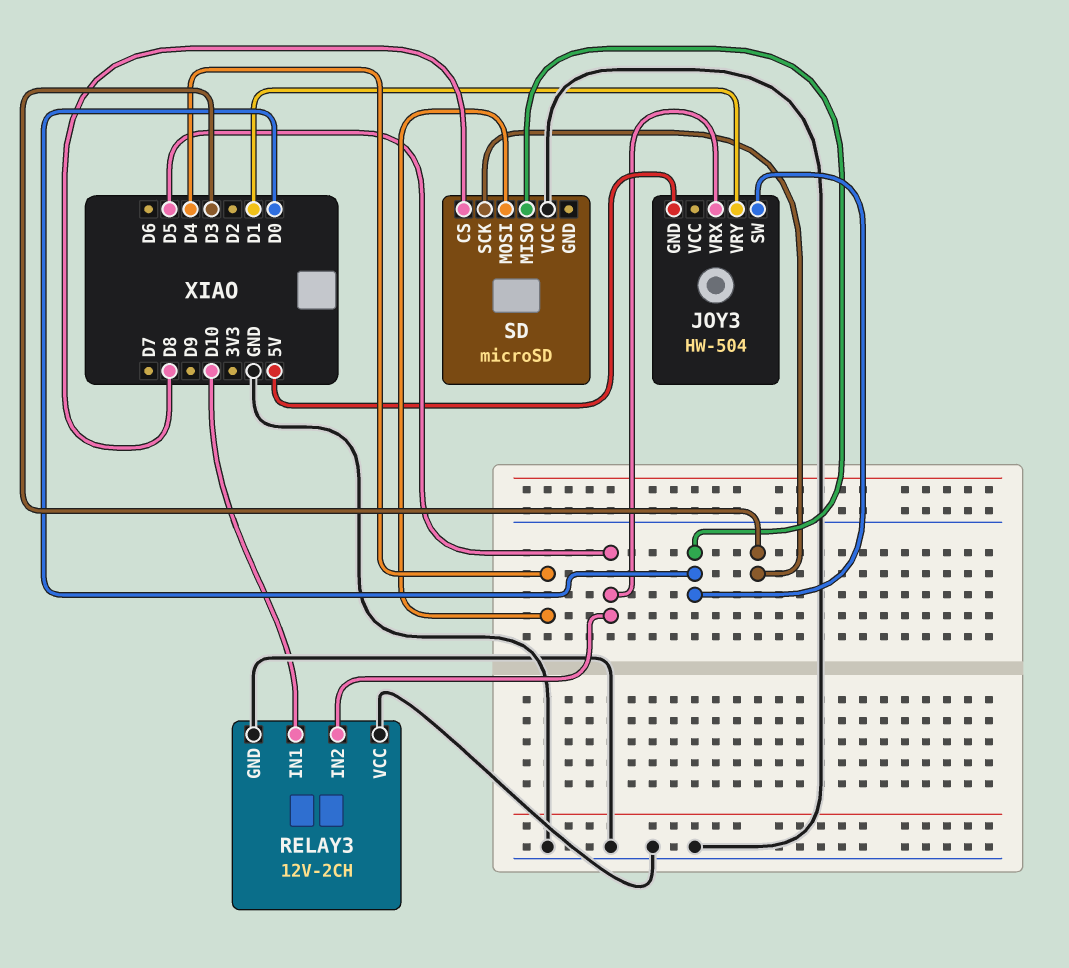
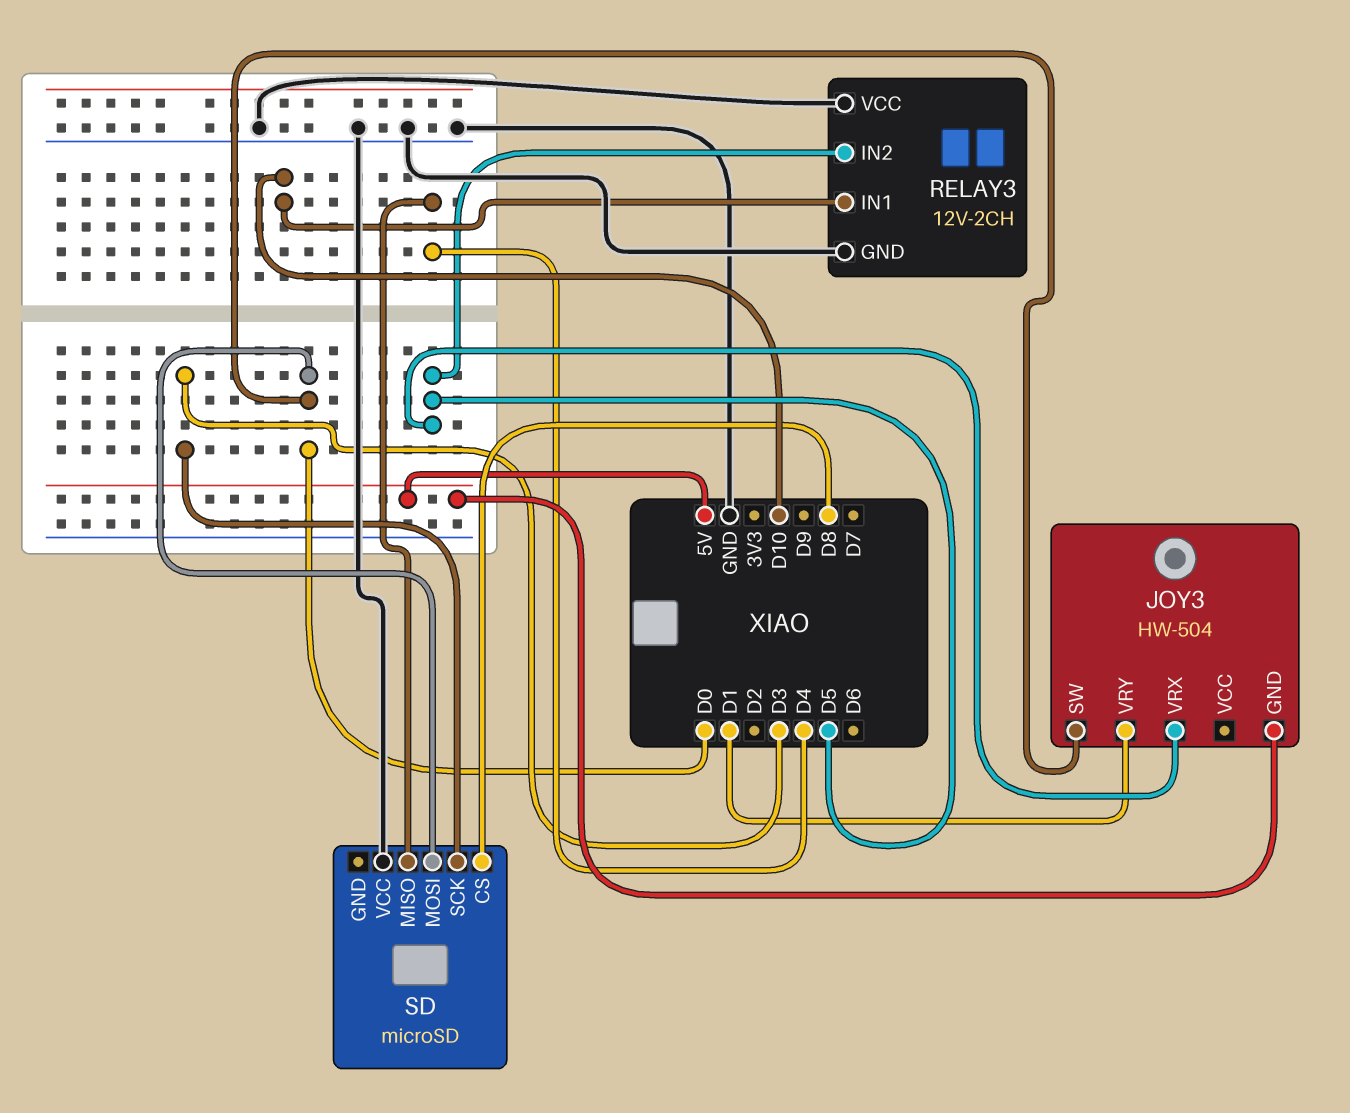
SD pin MISO: D0 -> D4
SD pin MOSI: D4 -> D0

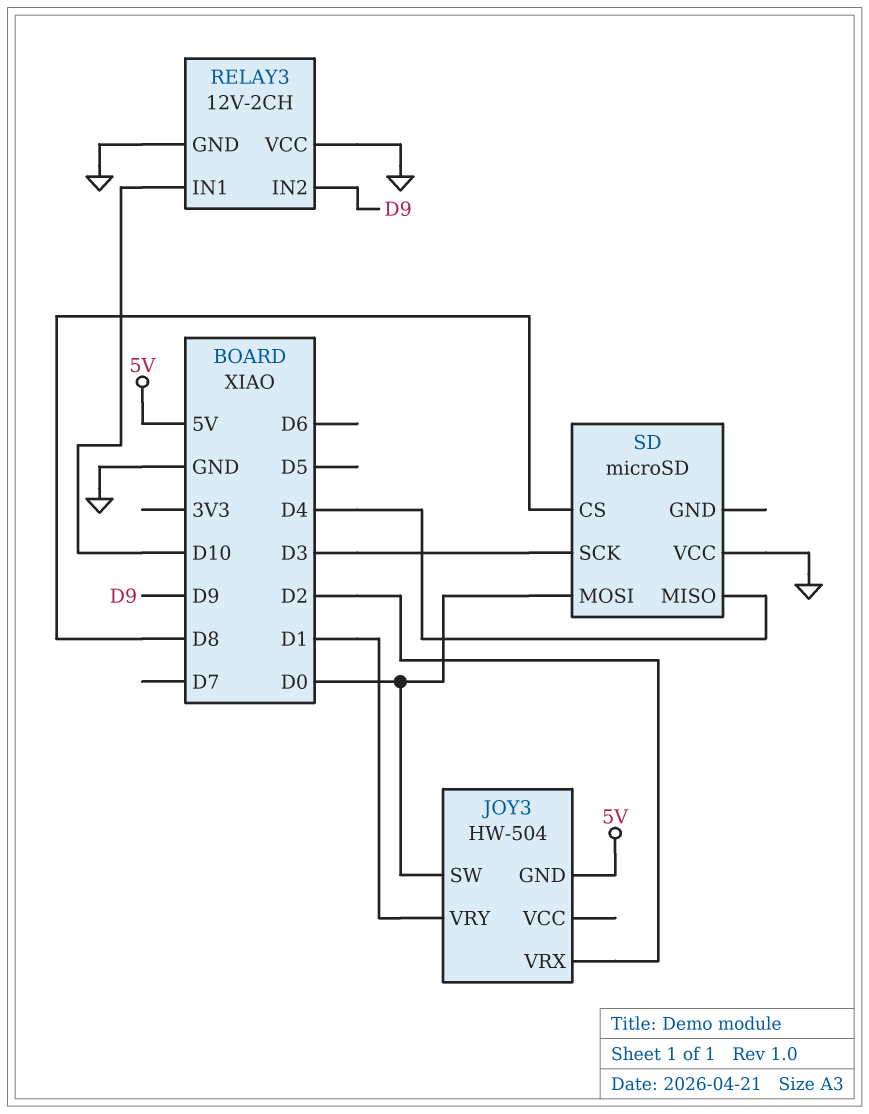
JOY3 pin VRX: D5 -> D2
RELAY3 pin IN2: D5 -> D9

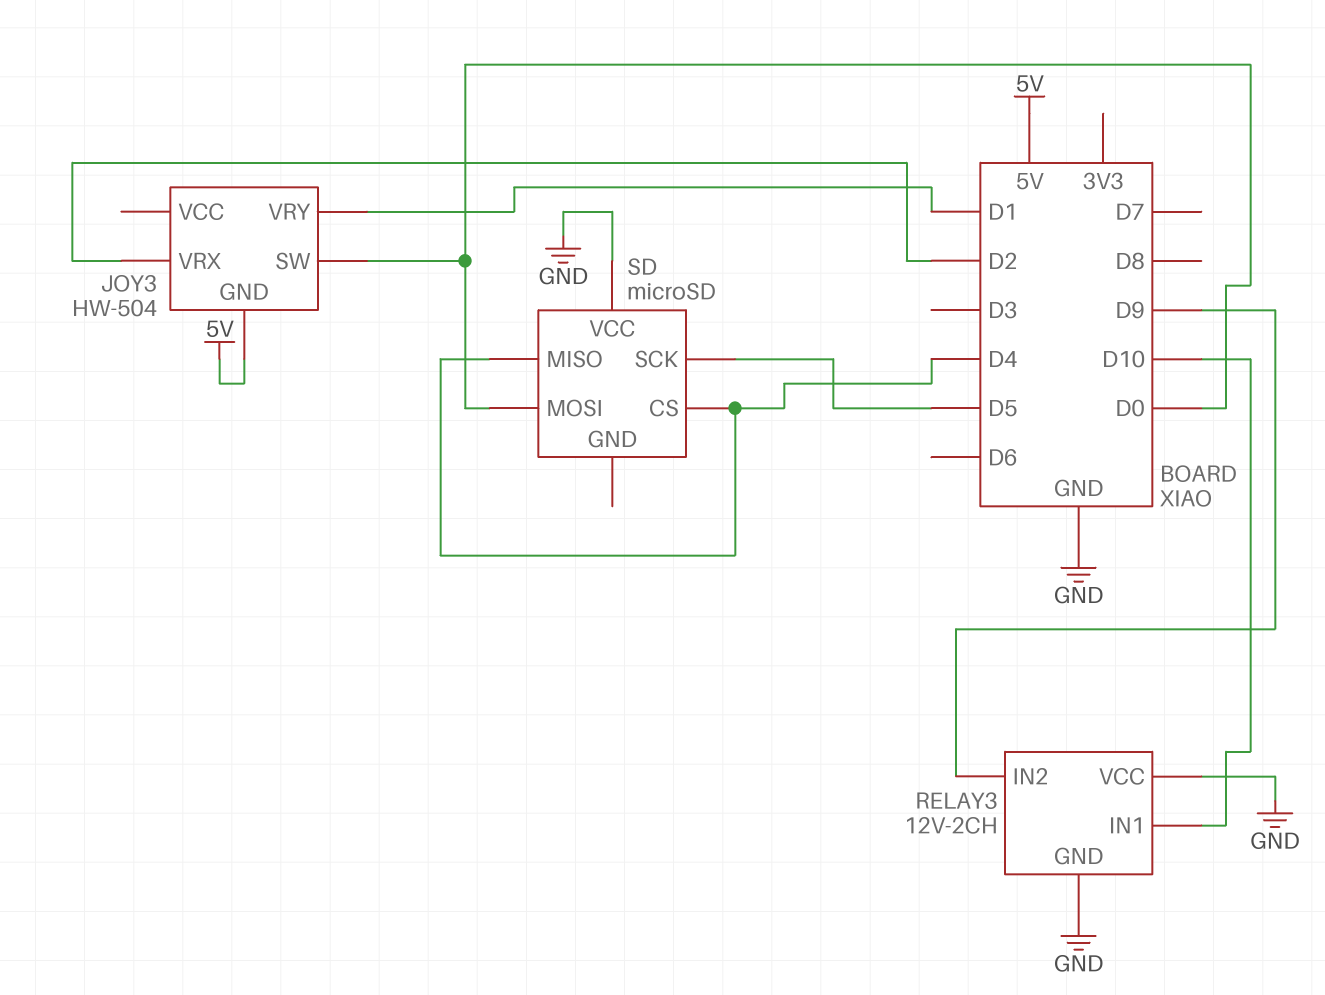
SD pin CS: D8 -> D4
SD pin SCK: D3 -> D5

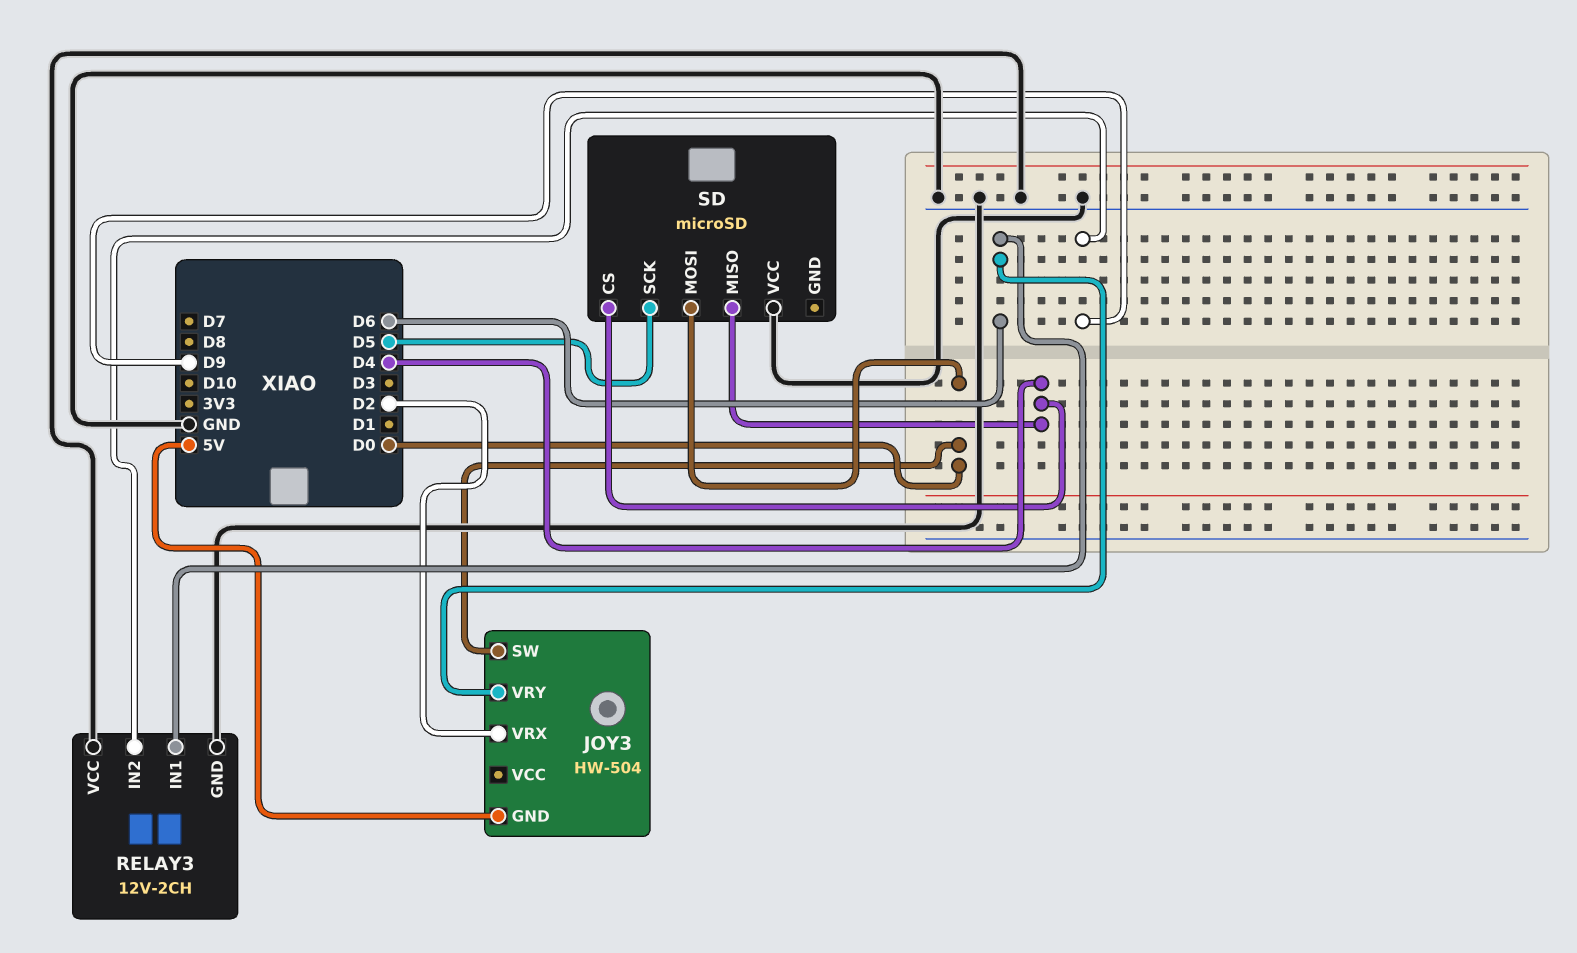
JOY3 pin VRY: D1 -> D6
RELAY3 pin IN1: D10 -> D6

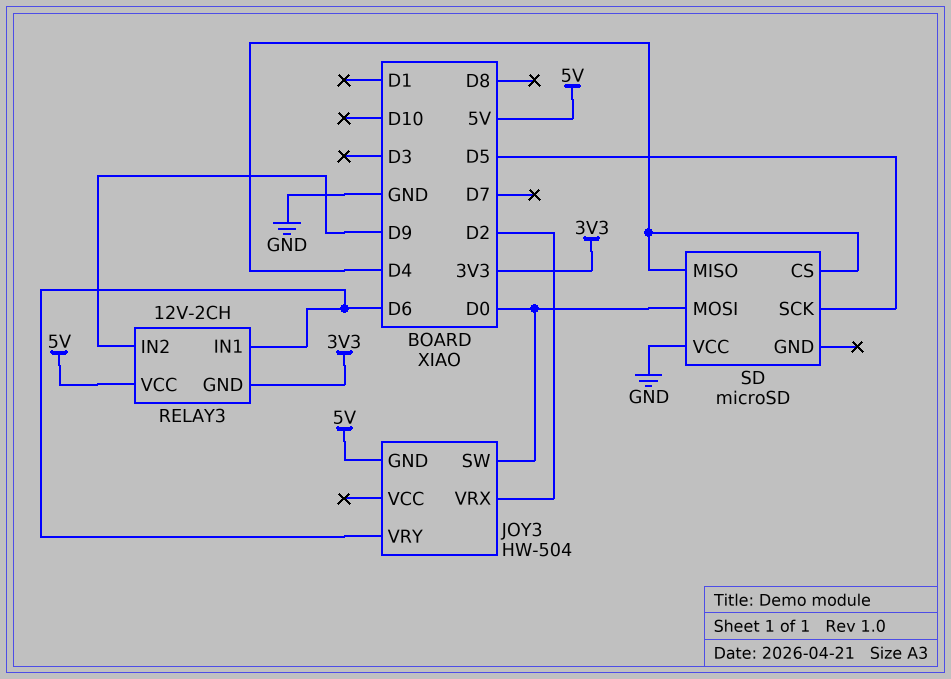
RELAY3 pin GND: GND -> 3V3
RELAY3 pin VCC: GND -> 5V

